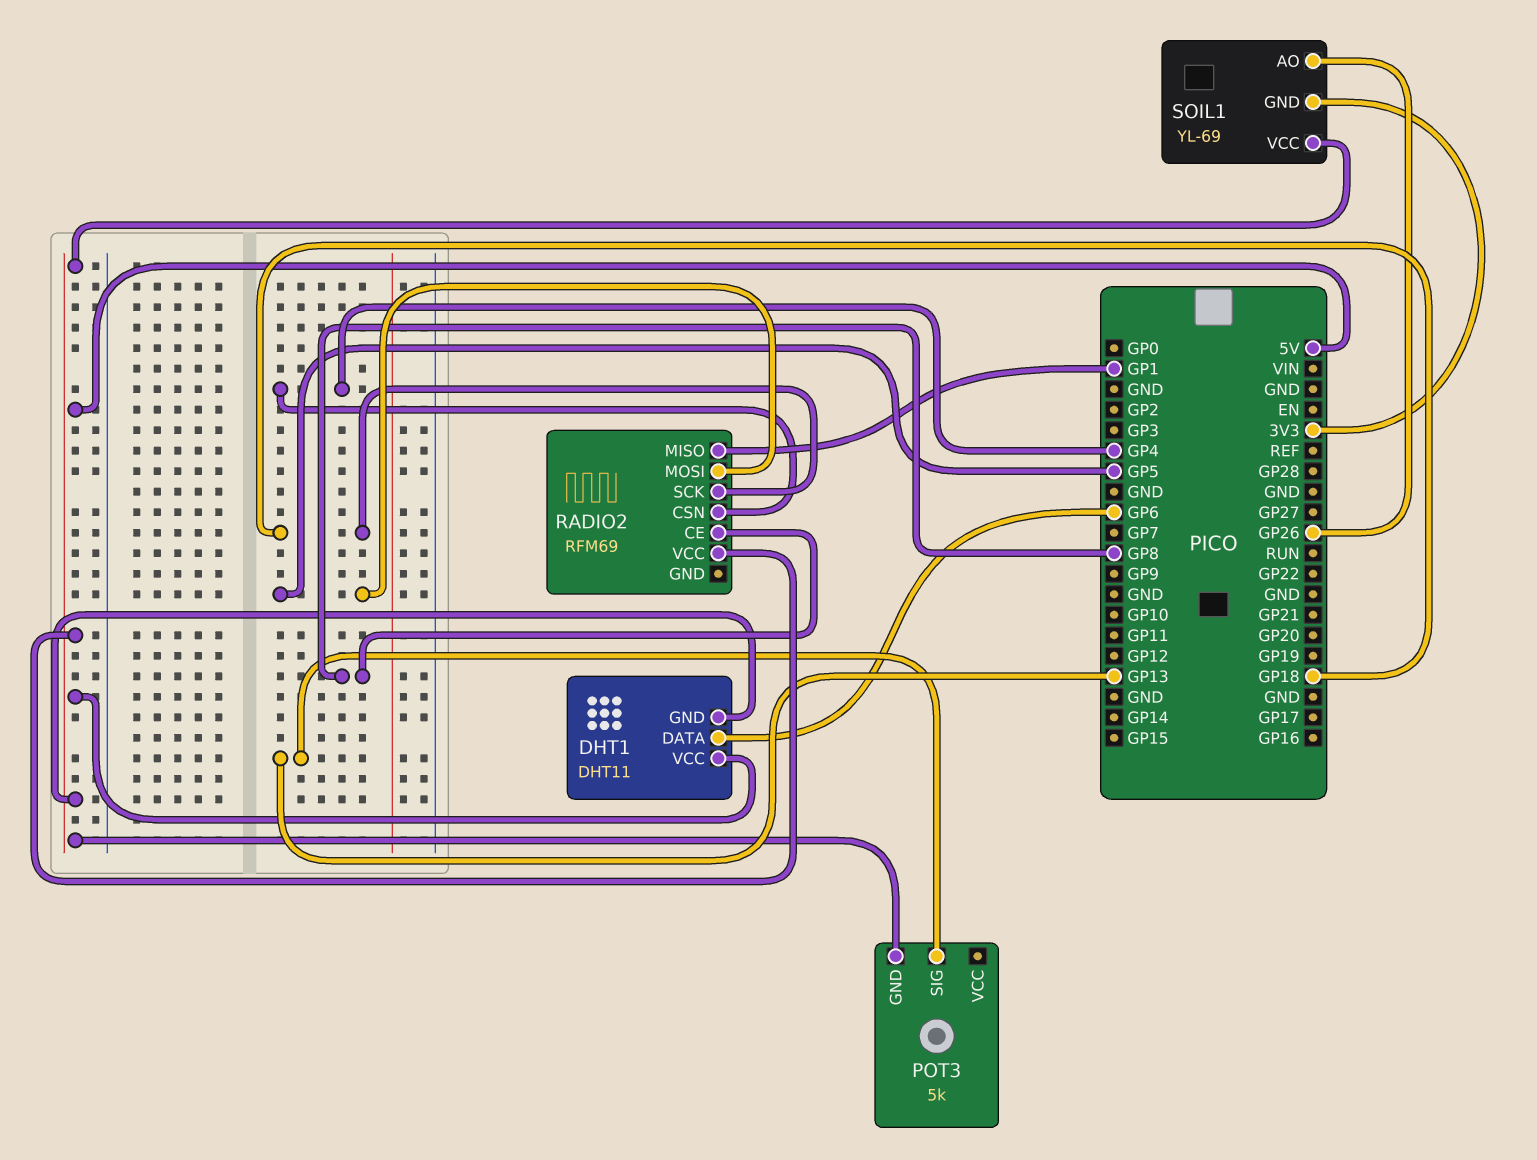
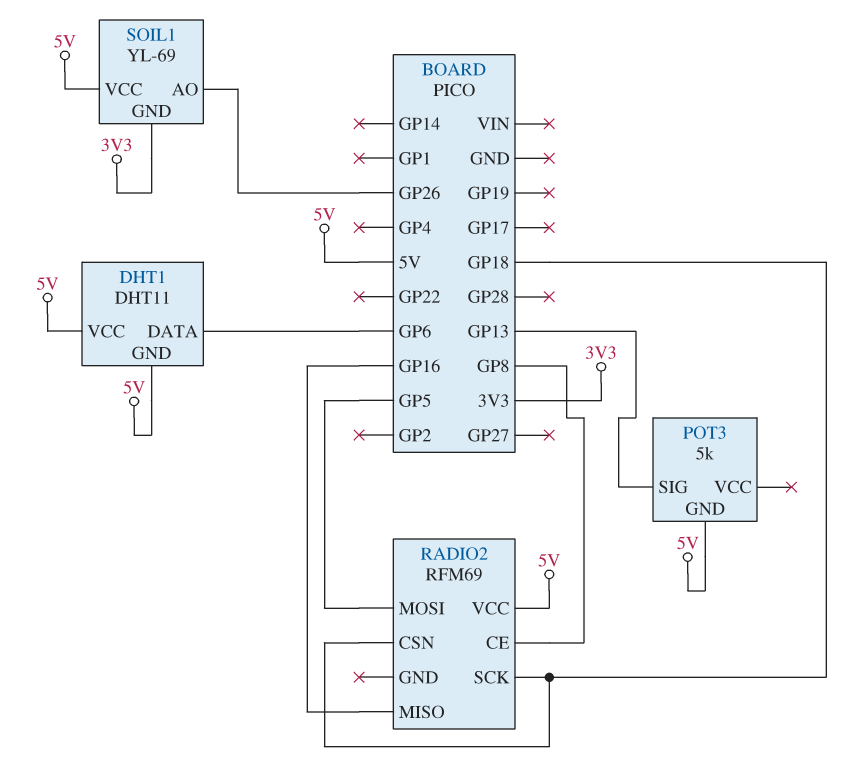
RADIO2 pin CSN: GP4 -> GP18
RADIO2 pin MISO: GP1 -> GP16

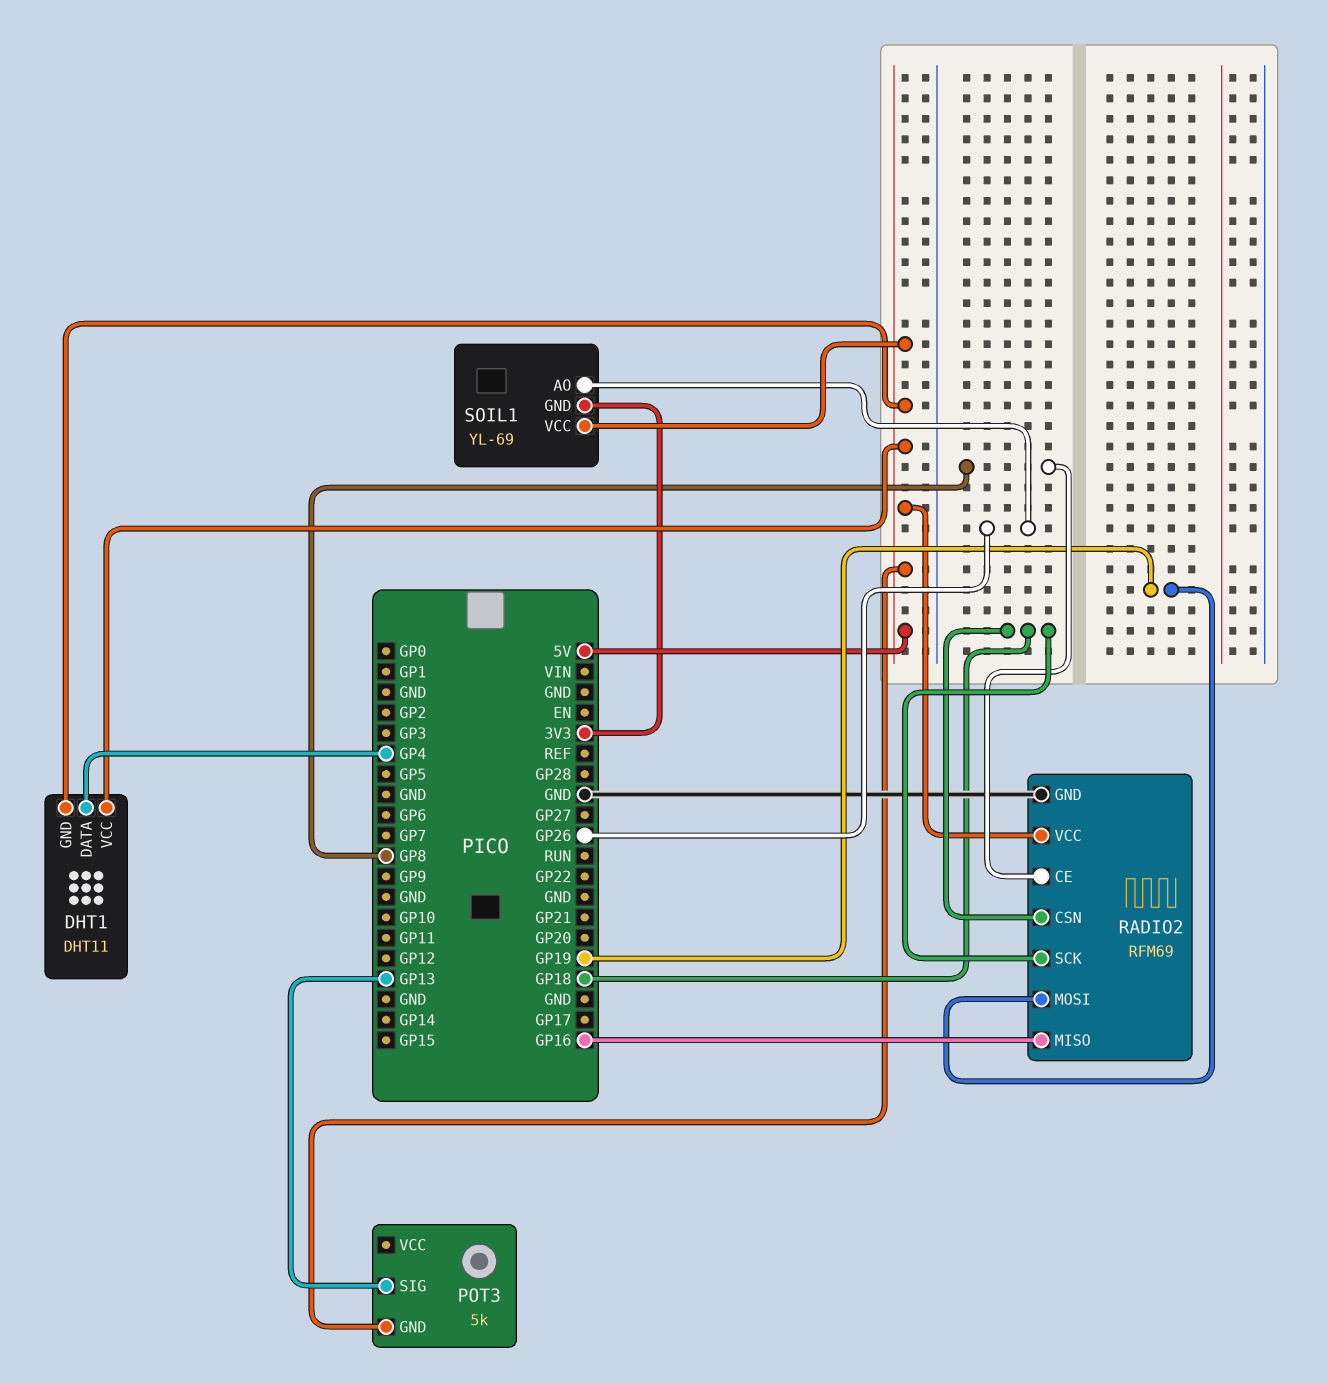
DHT1 pin DATA: GP6 -> GP4
RADIO2 pin GND: none -> GND
RADIO2 pin MOSI: GP5 -> GP19

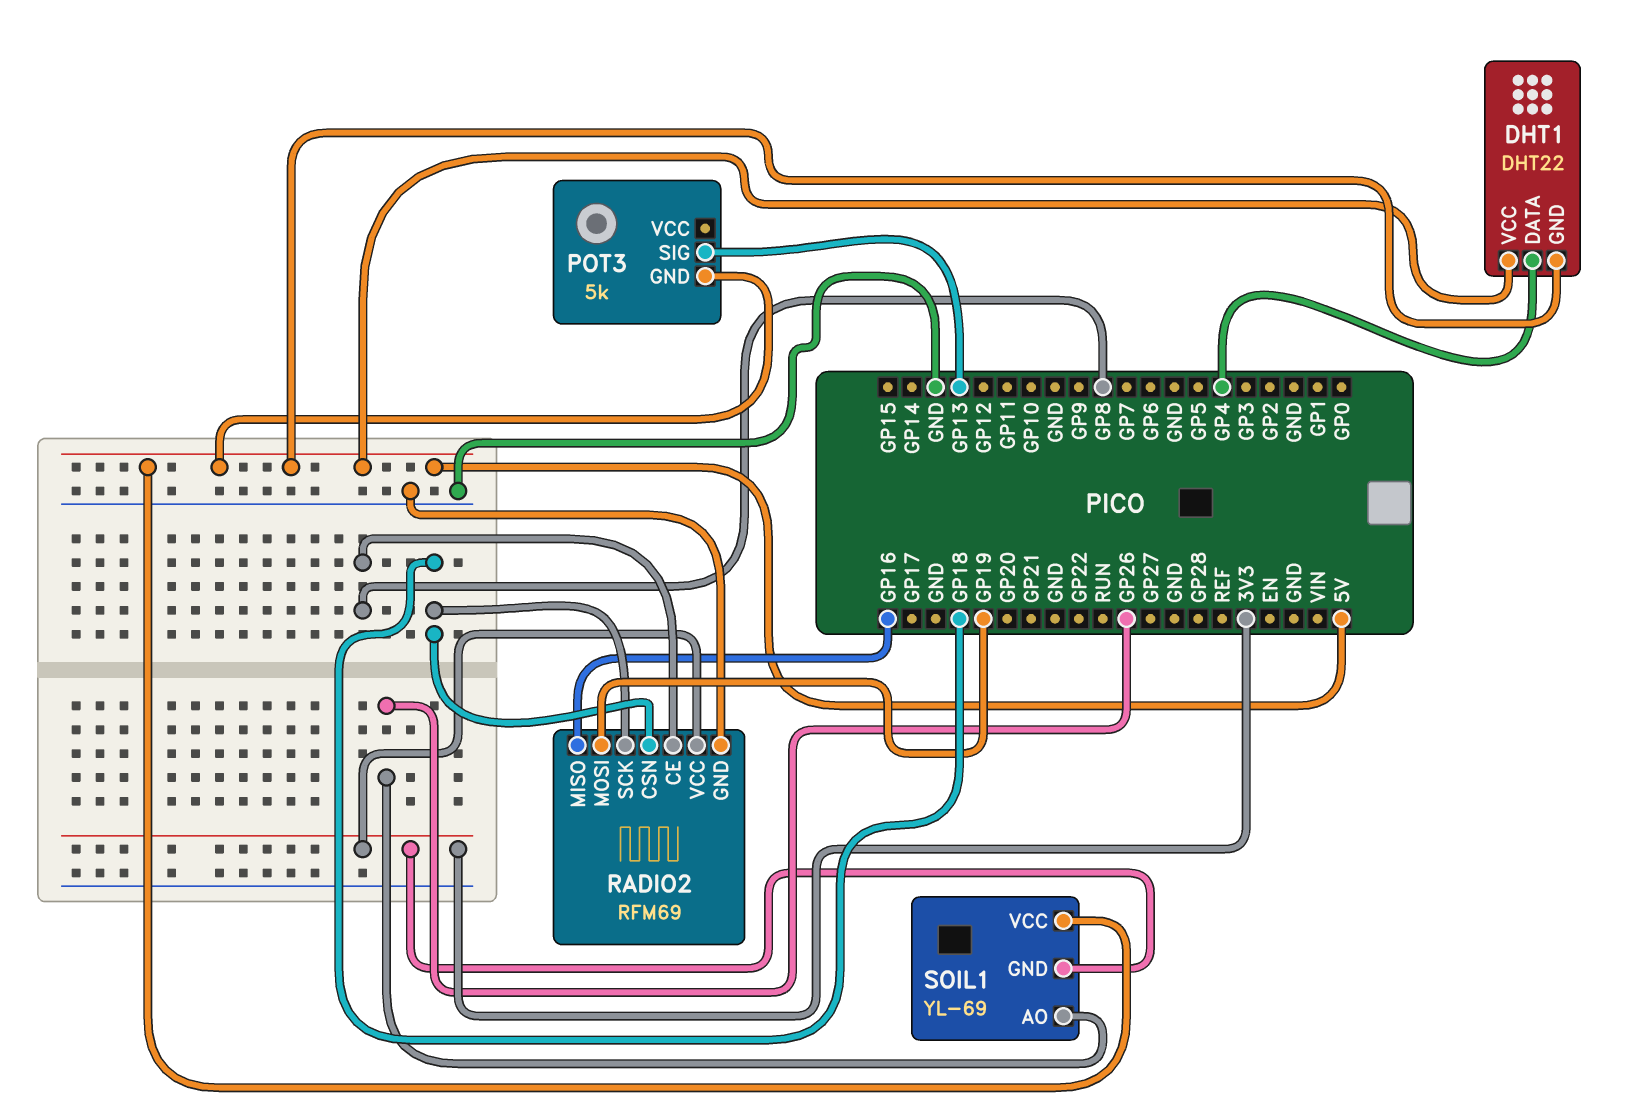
DHT1: DHT11 -> DHT22
RADIO2 pin VCC: 5V -> 3V3

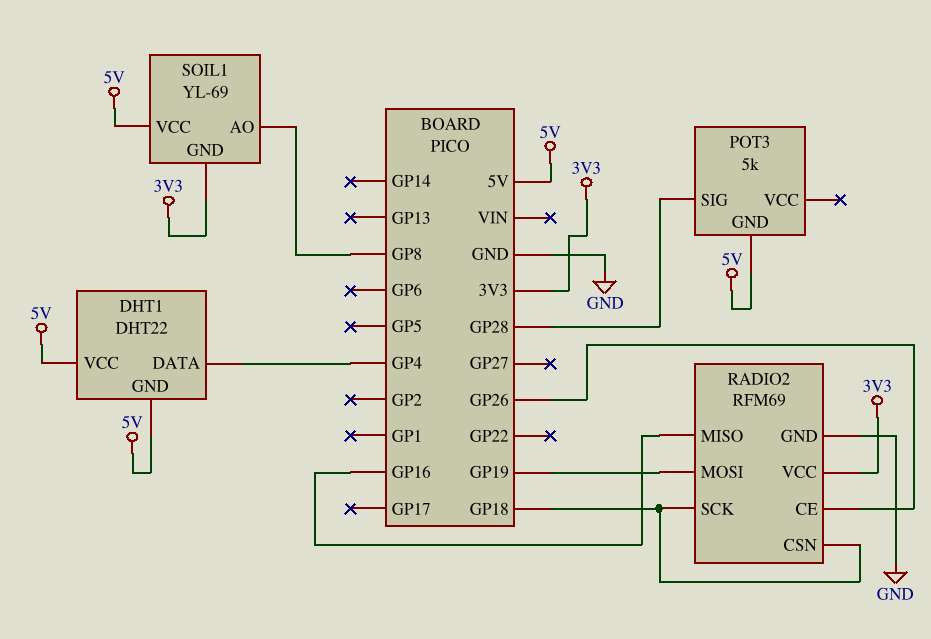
POT3 pin SIG: GP13 -> GP28
RADIO2 pin CE: GP8 -> GP26
SOIL1 pin AO: GP26 -> GP8

